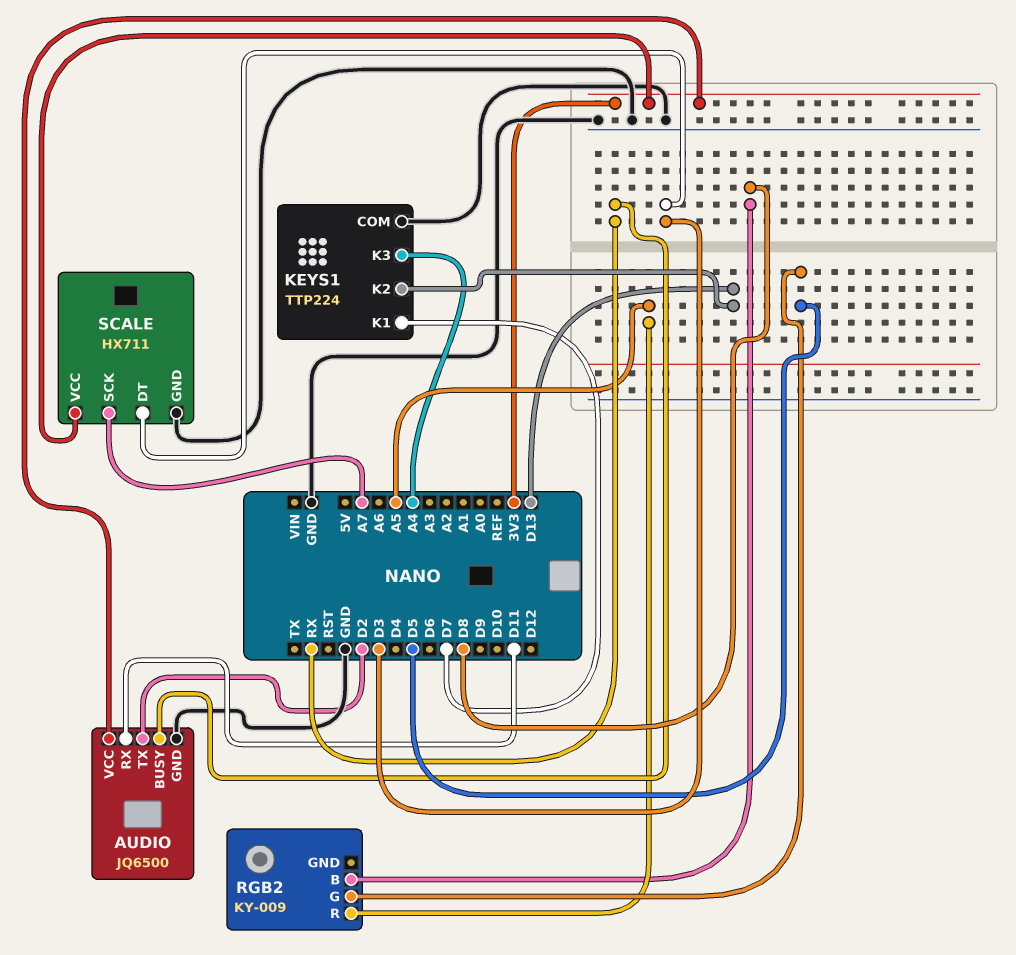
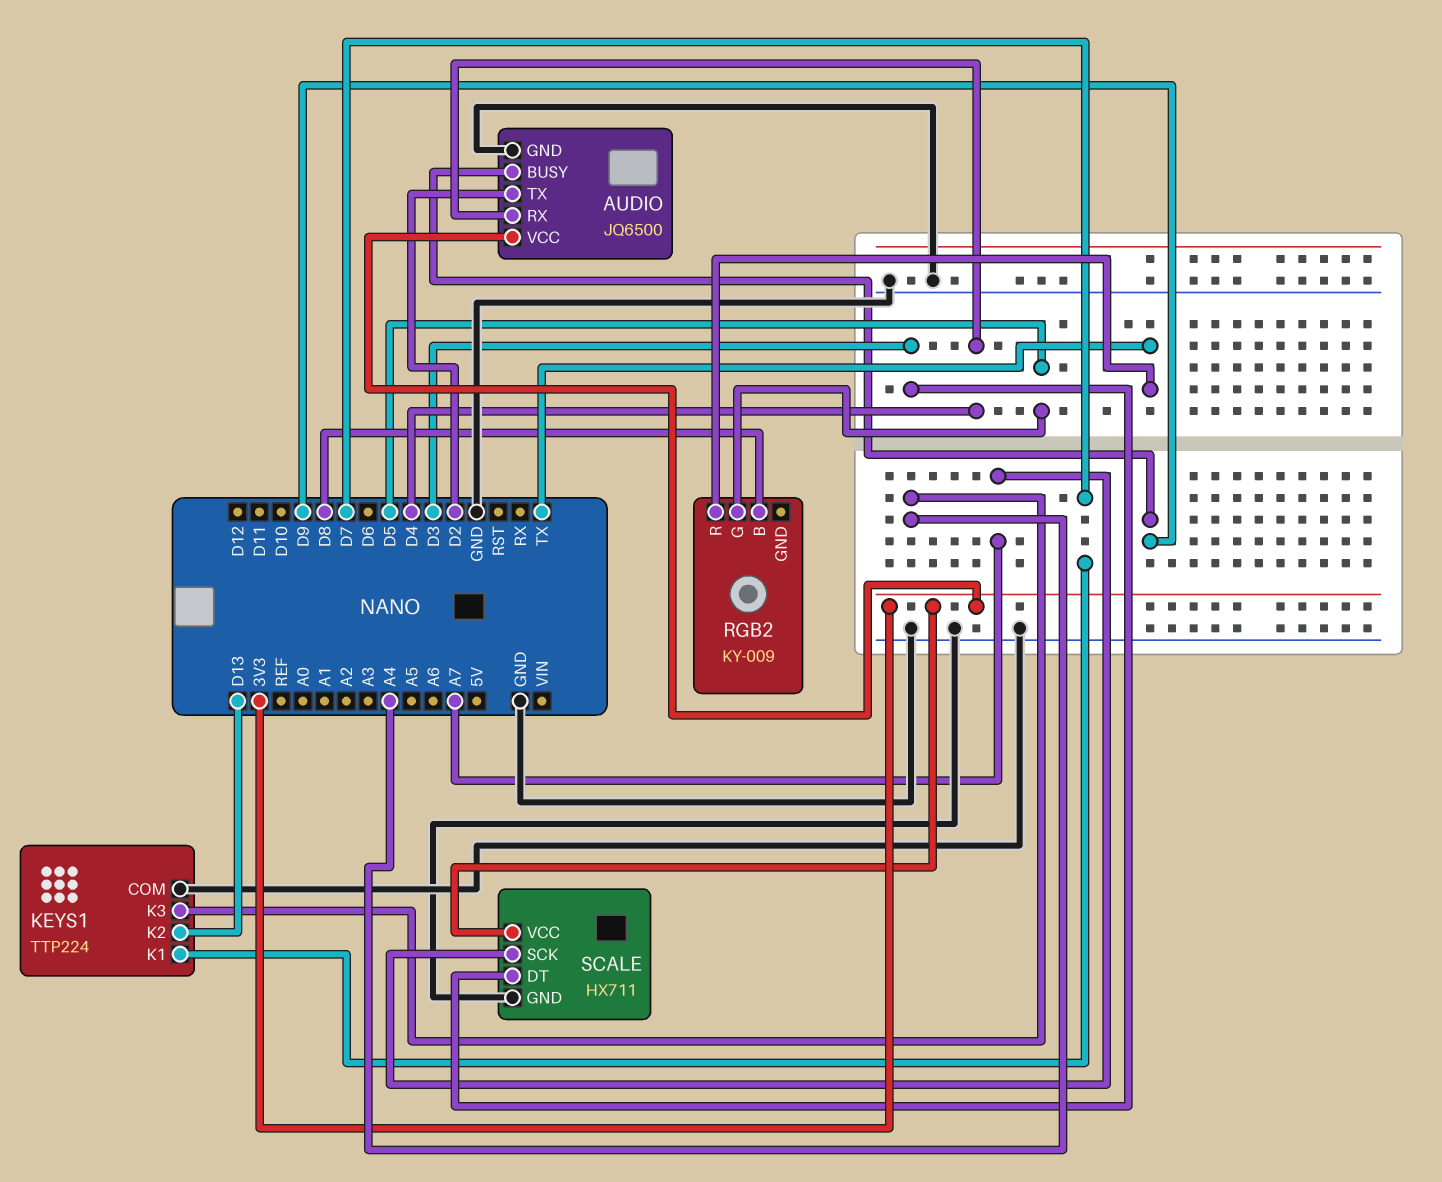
AUDIO pin BUSY: RX -> D9
AUDIO pin RX: D11 -> D4
RGB2 pin R: A5 -> TX

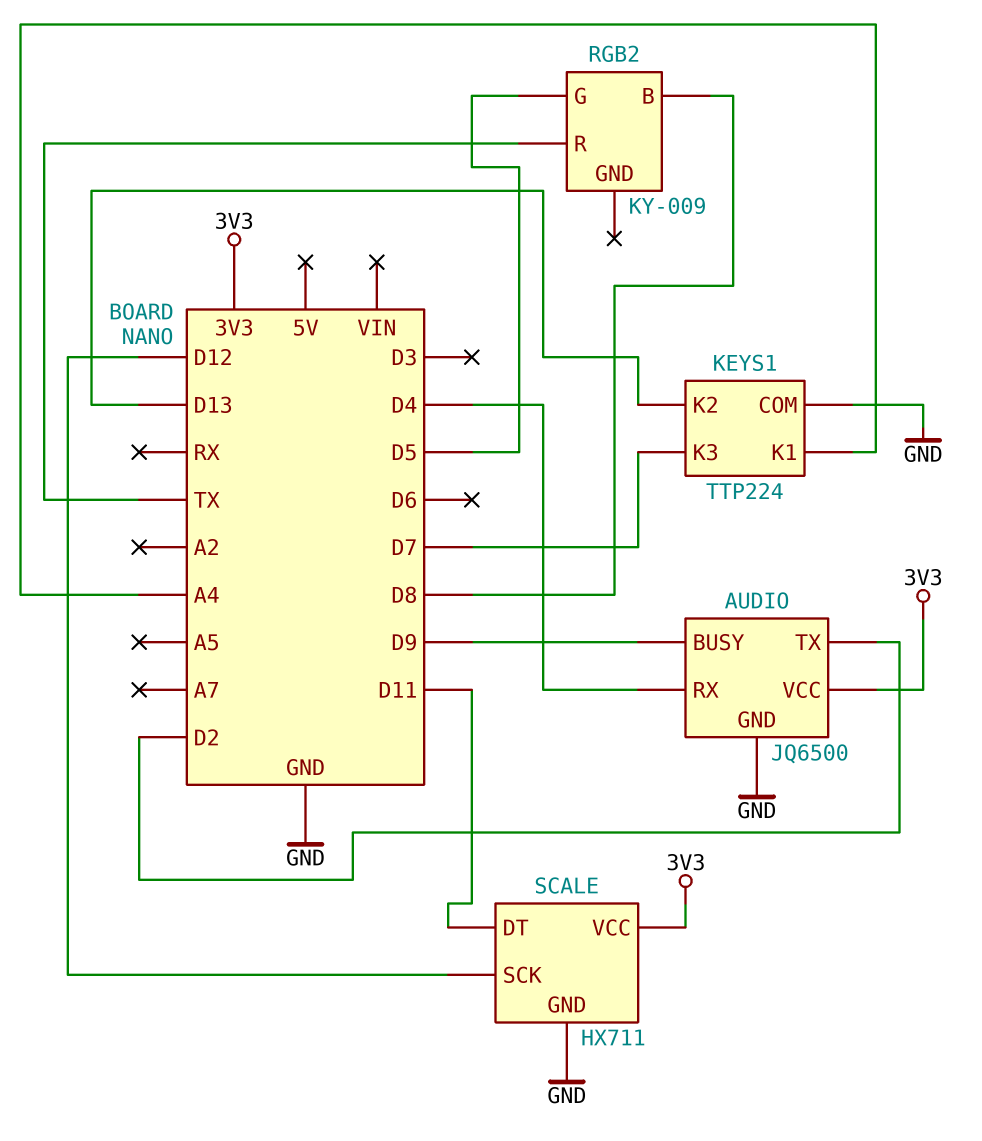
KEYS1 pin K1: D7 -> A4
KEYS1 pin K3: A4 -> D7
SCALE pin DT: D3 -> D11
SCALE pin SCK: A7 -> D12

